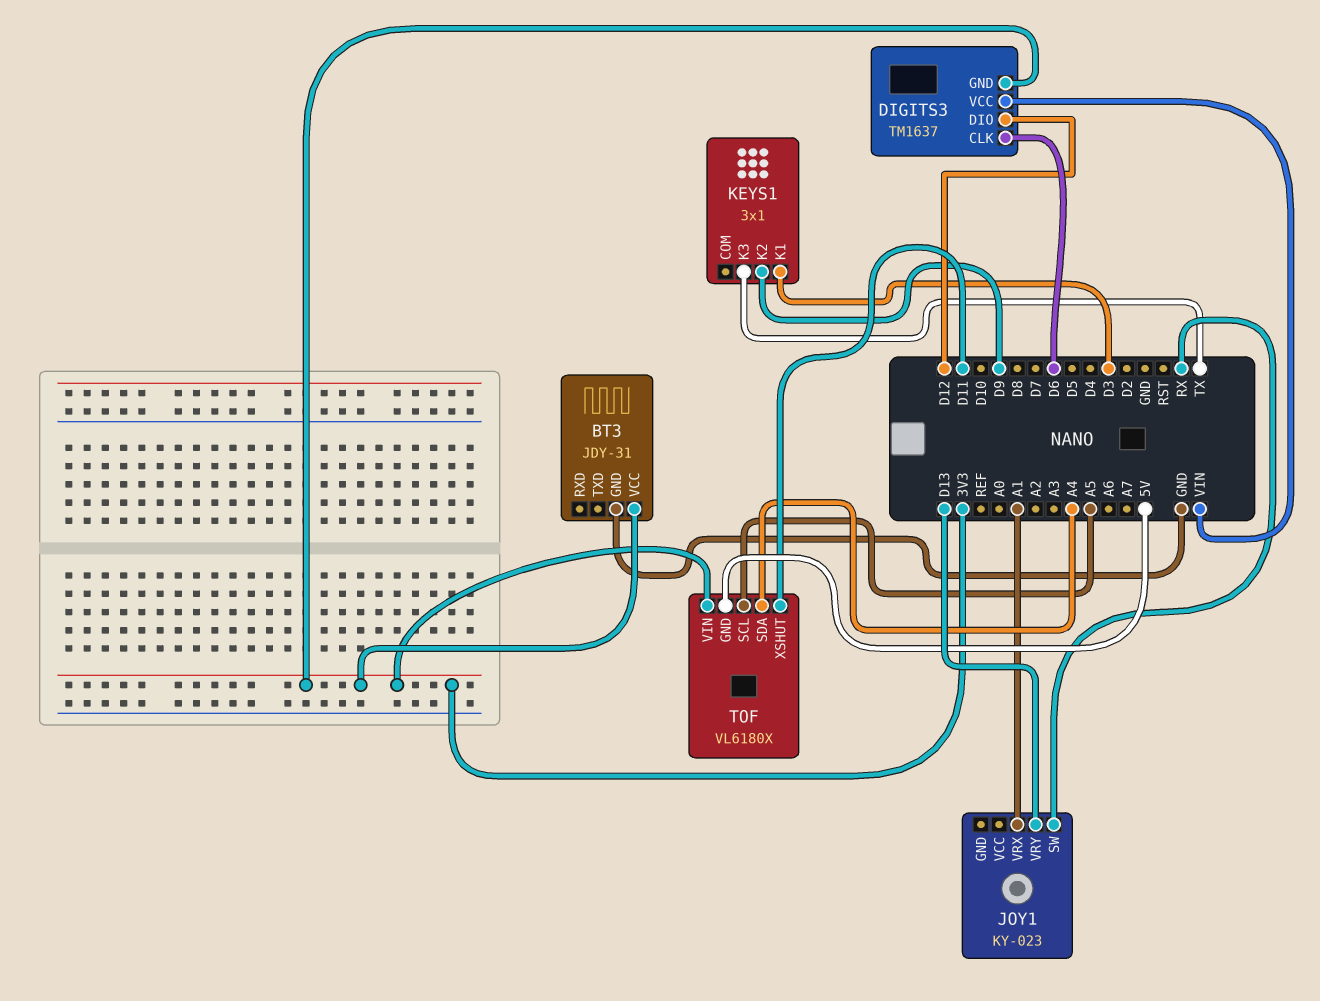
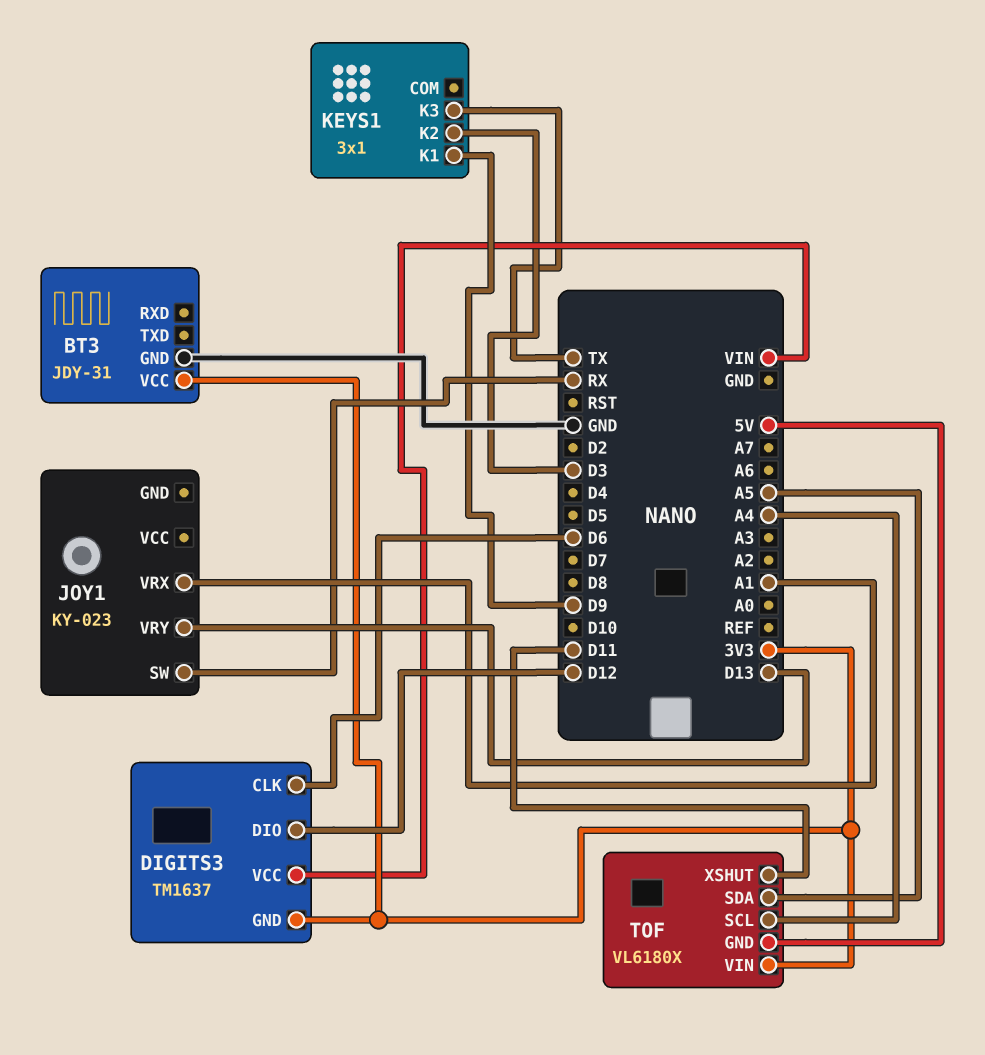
KEYS1 pin K1: D3 -> D9
KEYS1 pin K2: D9 -> D3
TOF pin SCL: A5 -> A4
TOF pin SDA: A4 -> A5

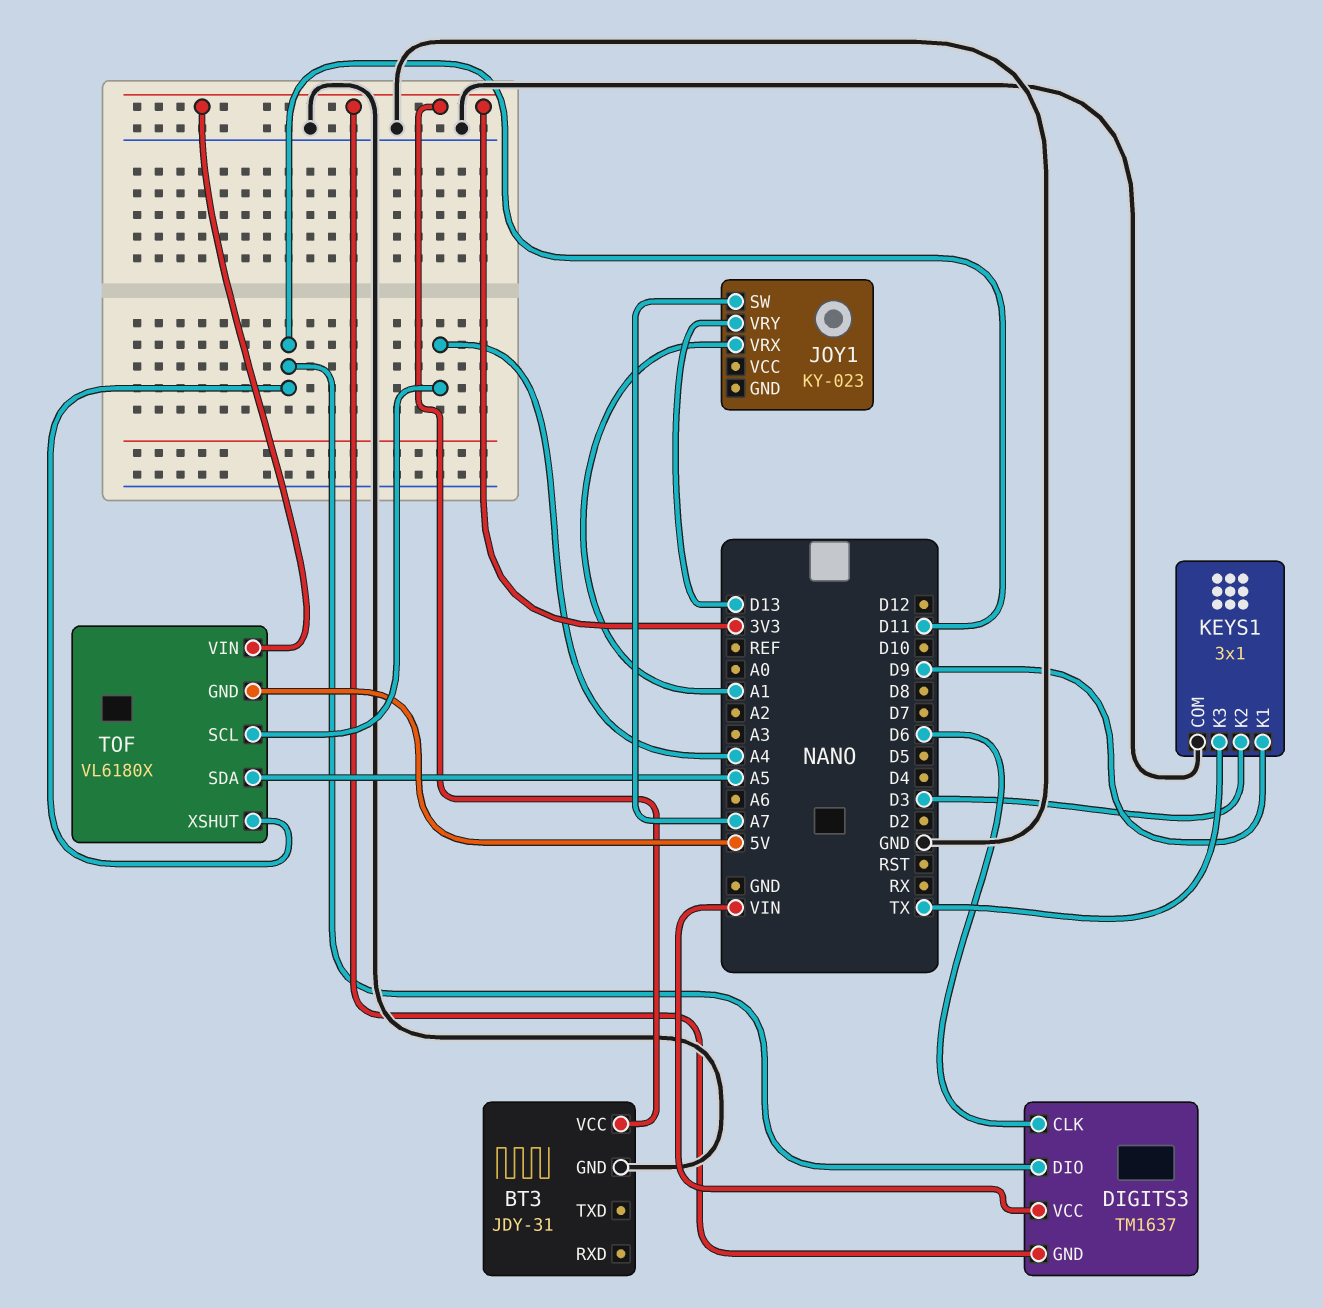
DIGITS3 pin DIO: D12 -> D11
JOY1 pin SW: RX -> A7
KEYS1 pin COM: none -> GND

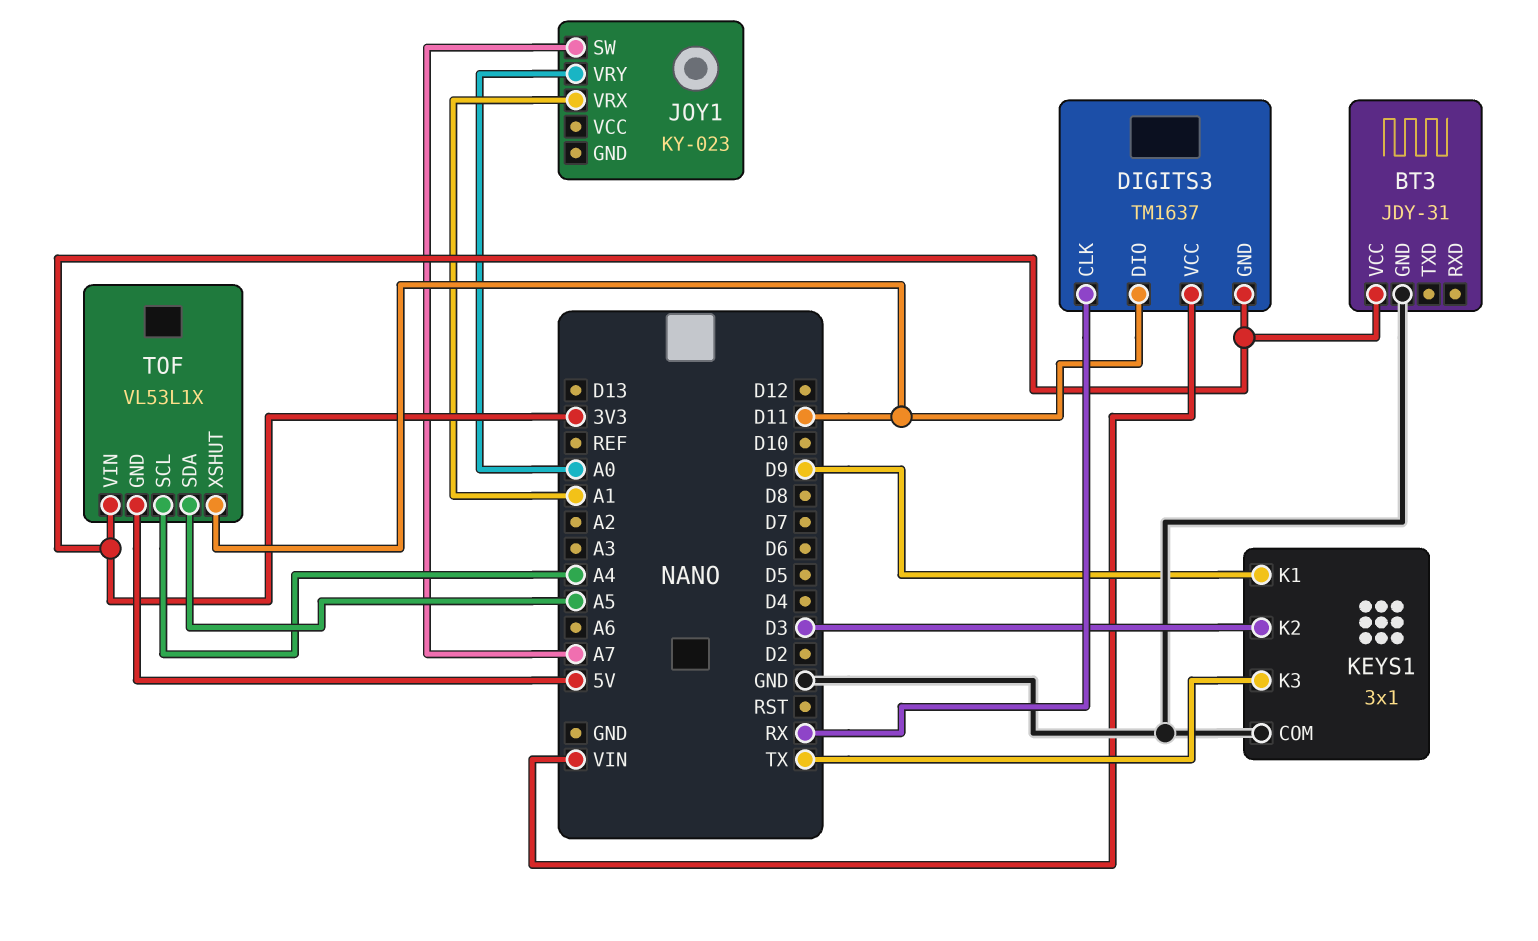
DIGITS3 pin CLK: D6 -> RX
JOY1 pin VRY: D13 -> A0
TOF: VL6180X -> VL53L1X

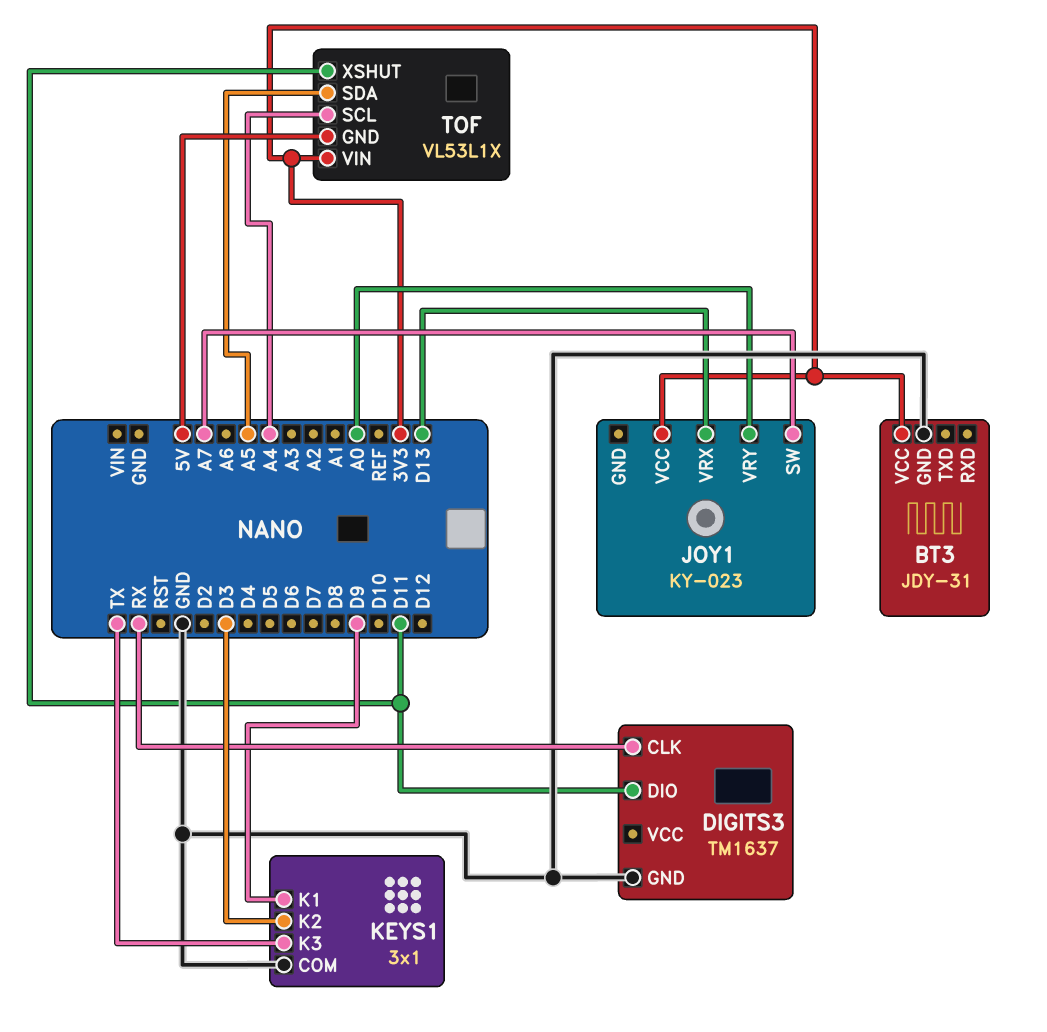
DIGITS3 pin GND: 3V3 -> GND
DIGITS3 pin VCC: VIN -> none
JOY1 pin VCC: none -> 3V3
JOY1 pin VRX: A1 -> D13

